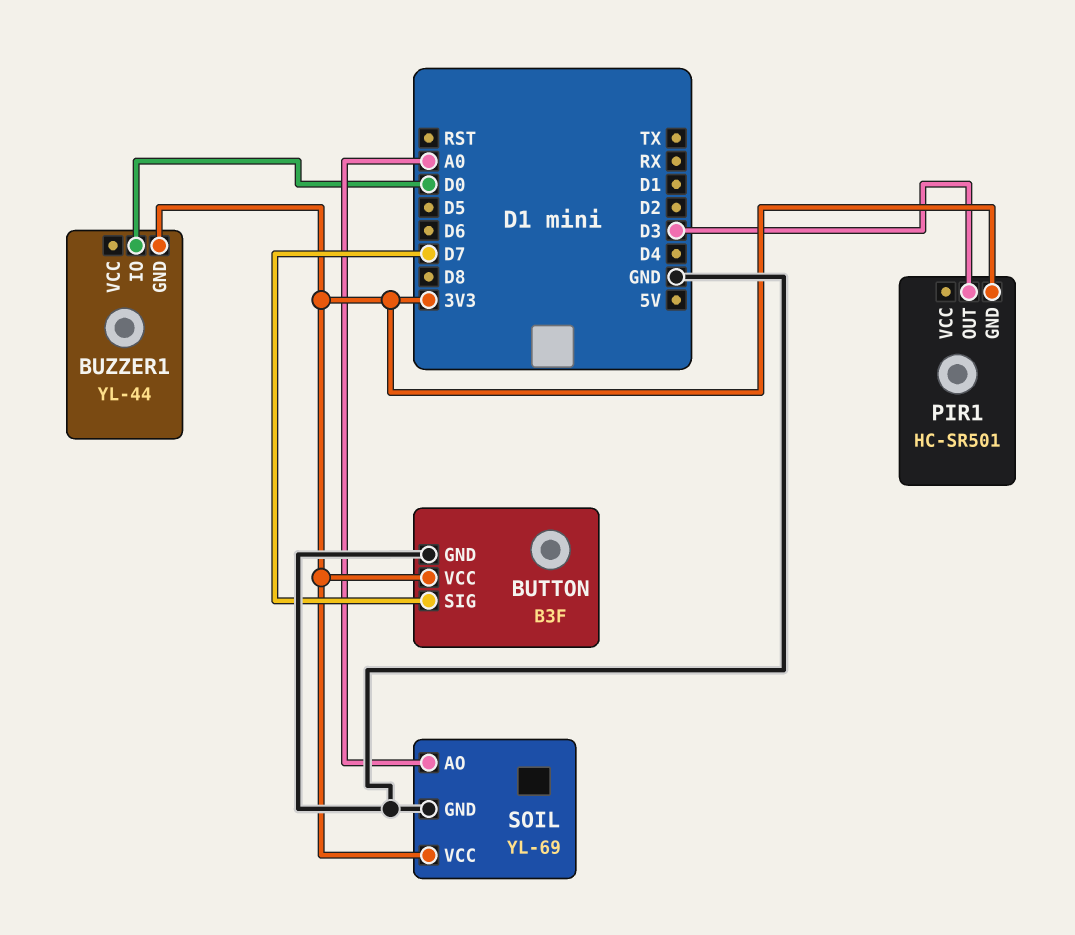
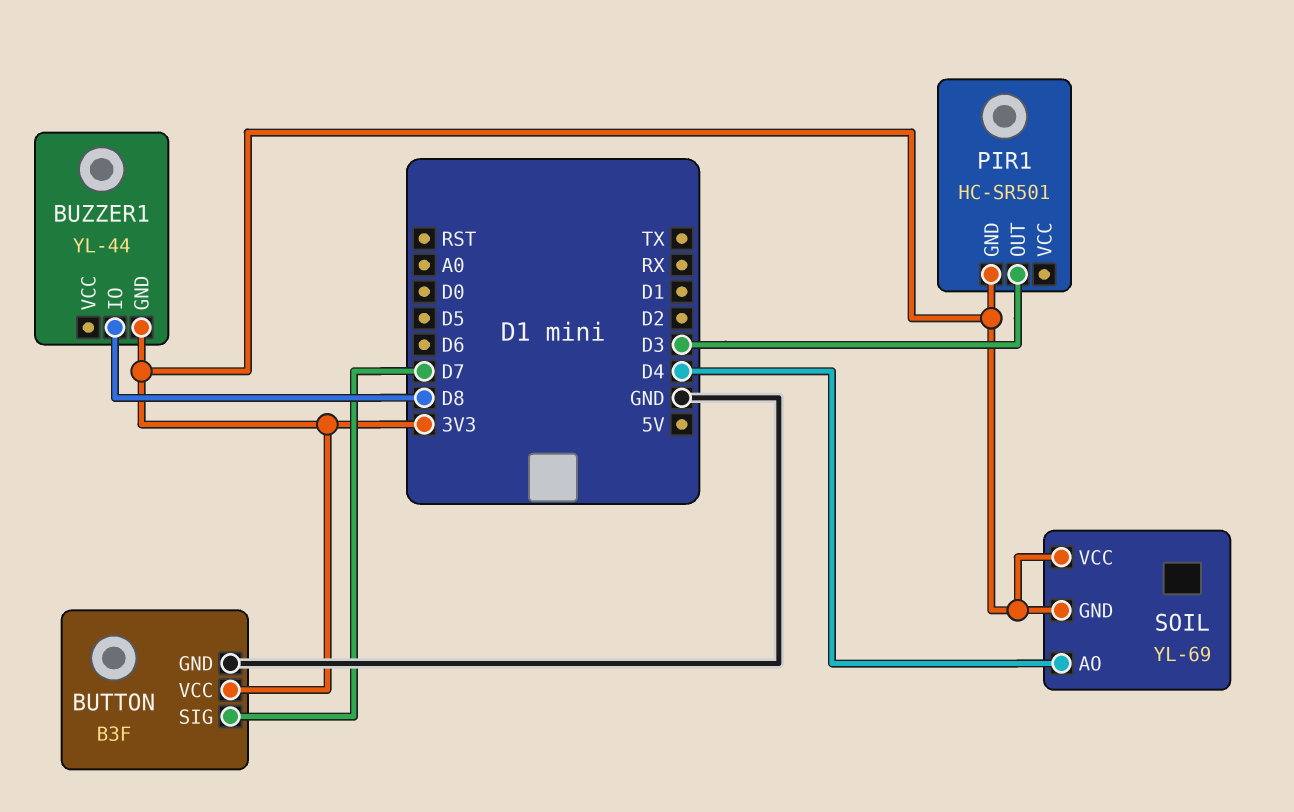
BUZZER1 pin IO: D0 -> D8
SOIL pin AO: A0 -> D4
SOIL pin GND: GND -> 3V3

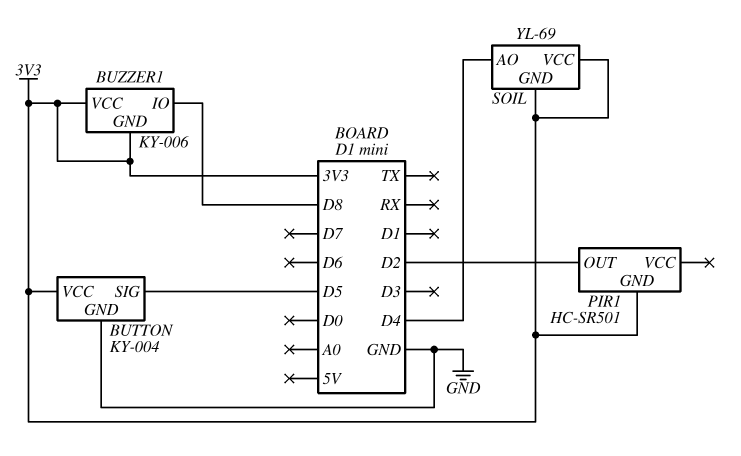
BUTTON: B3F -> KY-004
BUTTON pin SIG: D7 -> D5
BUZZER1: YL-44 -> KY-006
BUZZER1 pin VCC: none -> 3V3
PIR1 pin OUT: D3 -> D2

